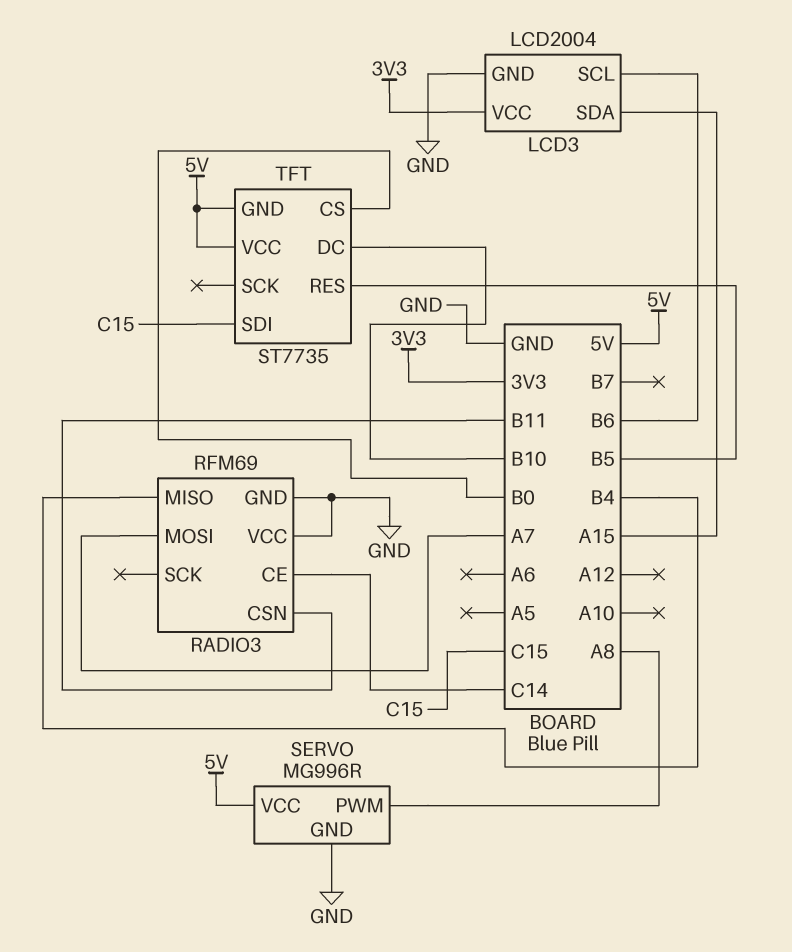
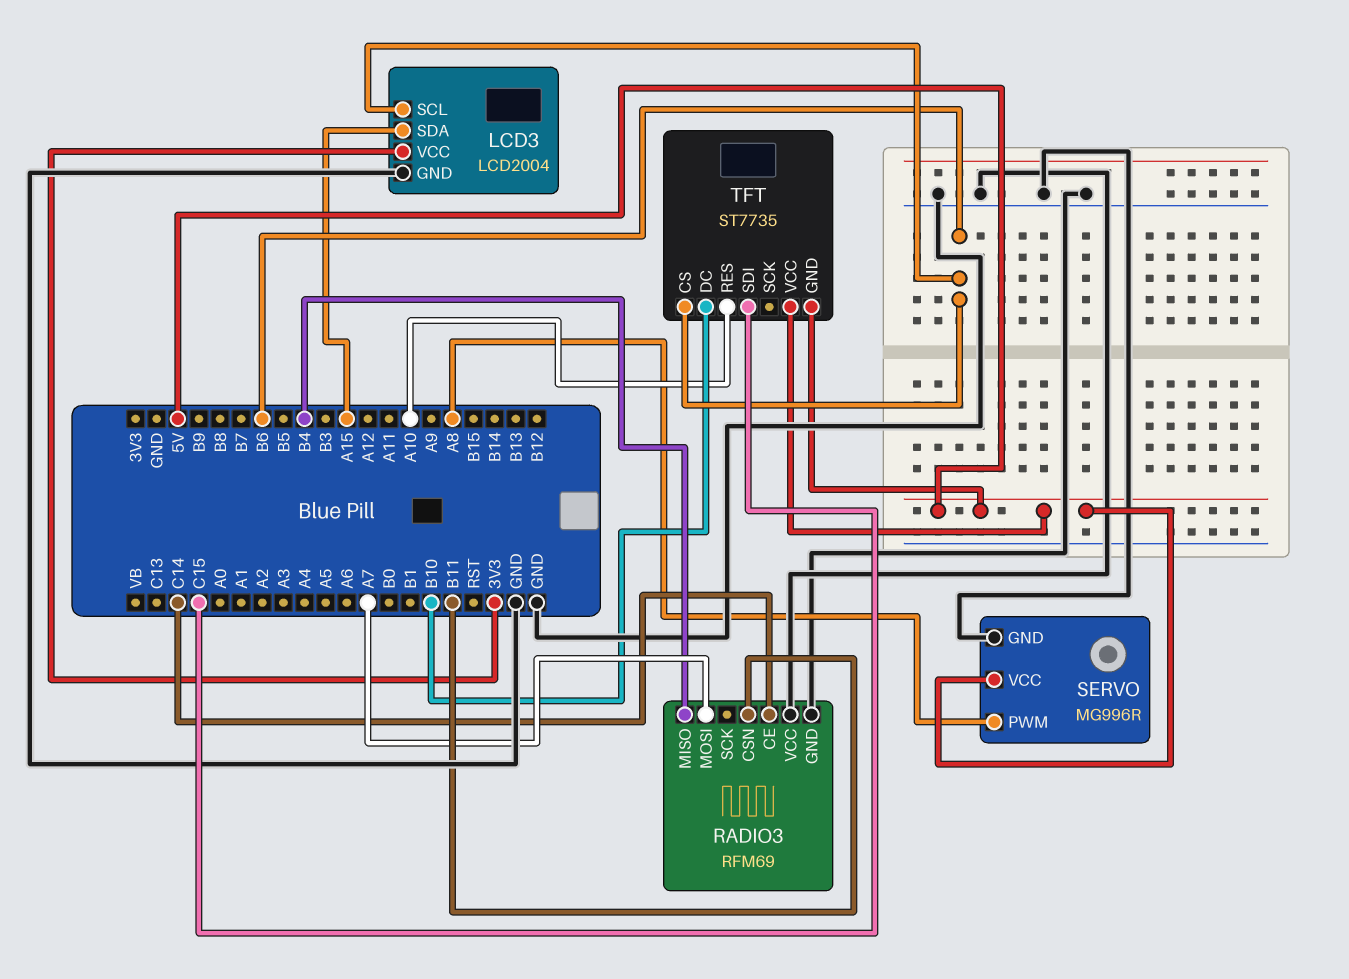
TFT pin CS: B0 -> B6
TFT pin RES: B5 -> A10

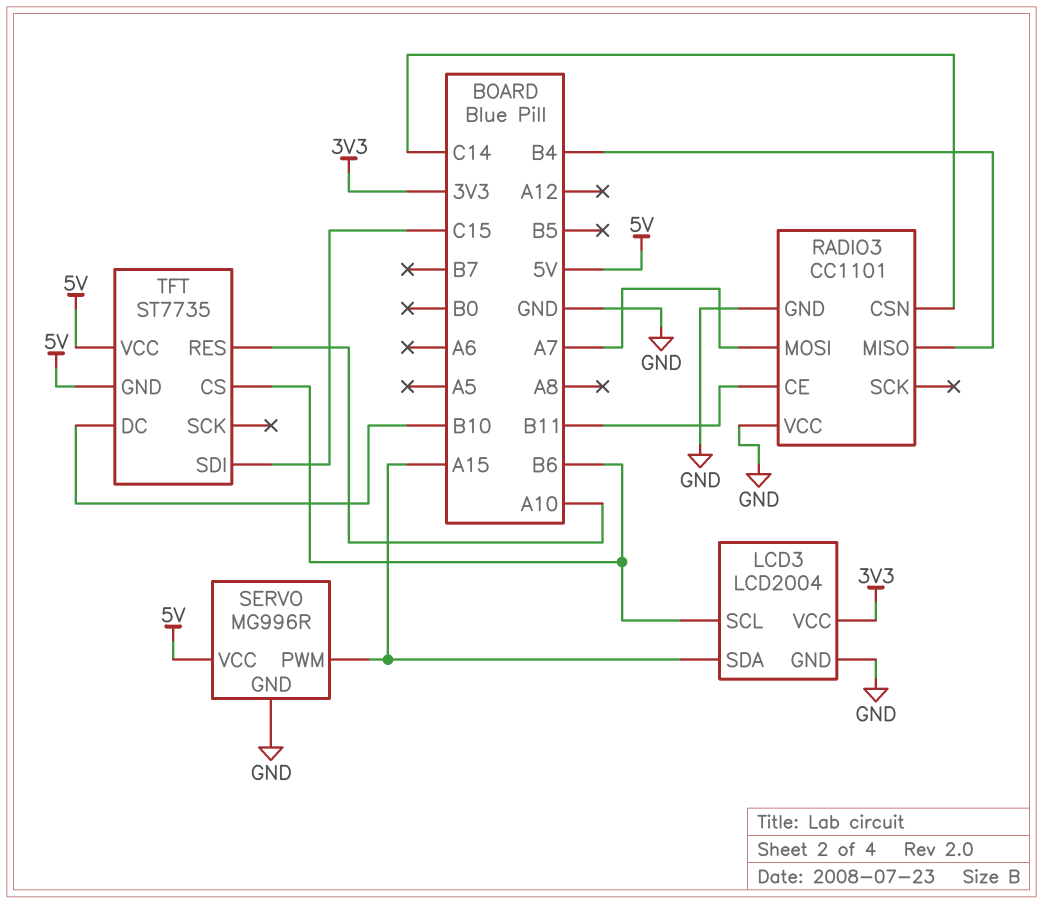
RADIO3: RFM69 -> CC1101
RADIO3 pin CE: C14 -> B11
RADIO3 pin CSN: B11 -> C14
SERVO pin PWM: A8 -> A15

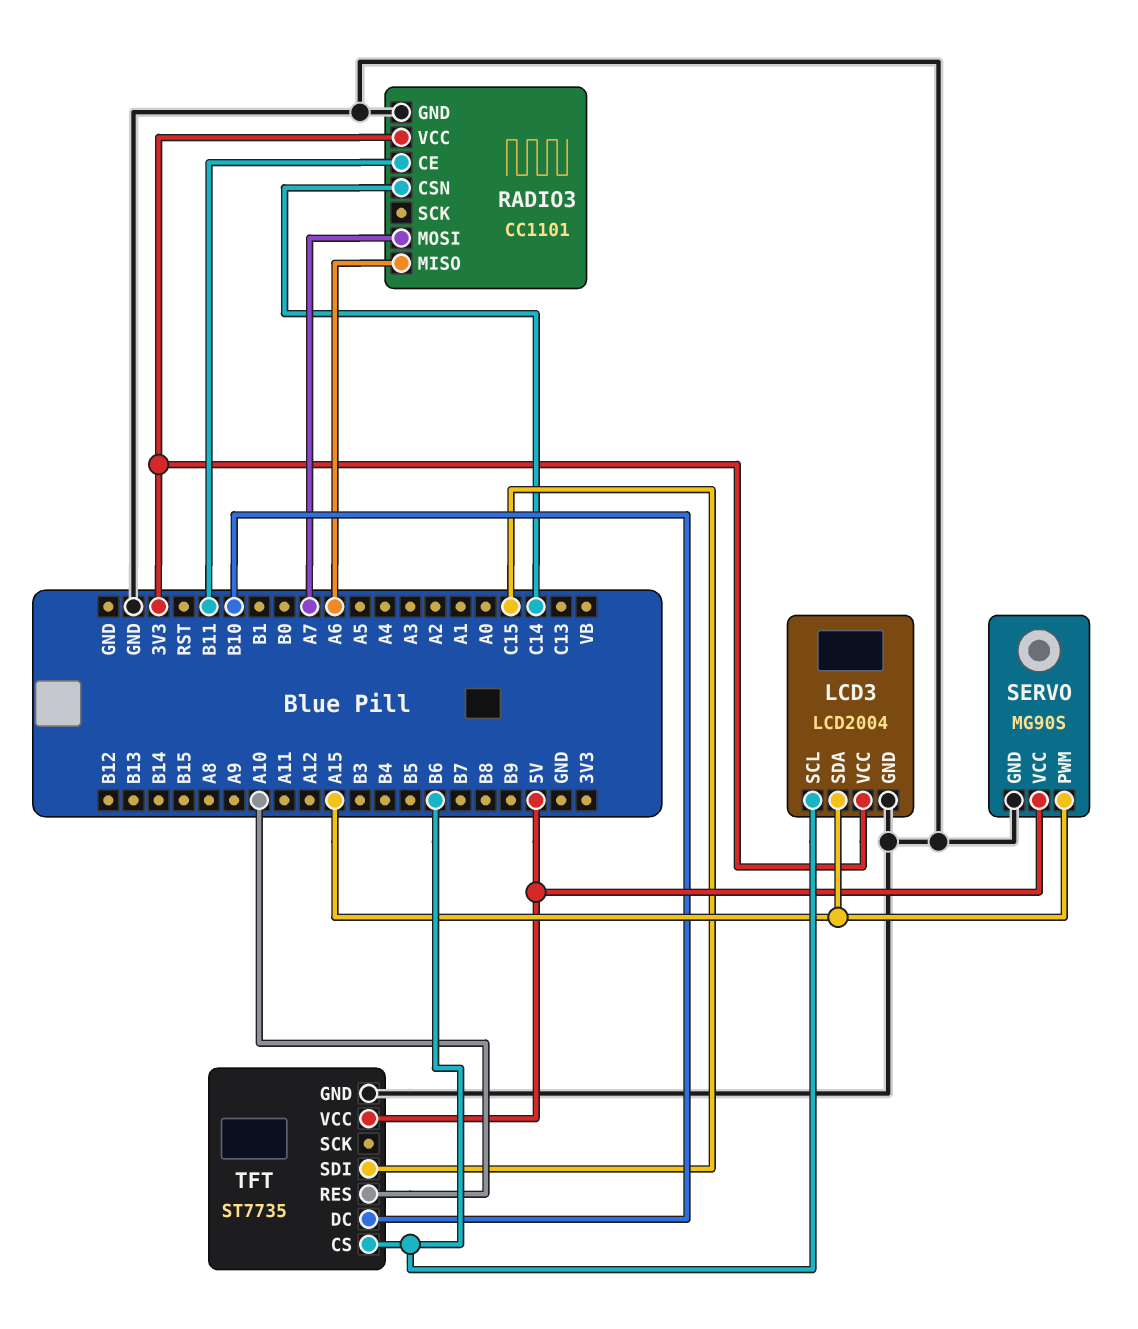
RADIO3 pin MISO: B4 -> A6
RADIO3 pin VCC: GND -> 3V3
SERVO: MG996R -> MG90S
TFT pin GND: 5V -> GND

